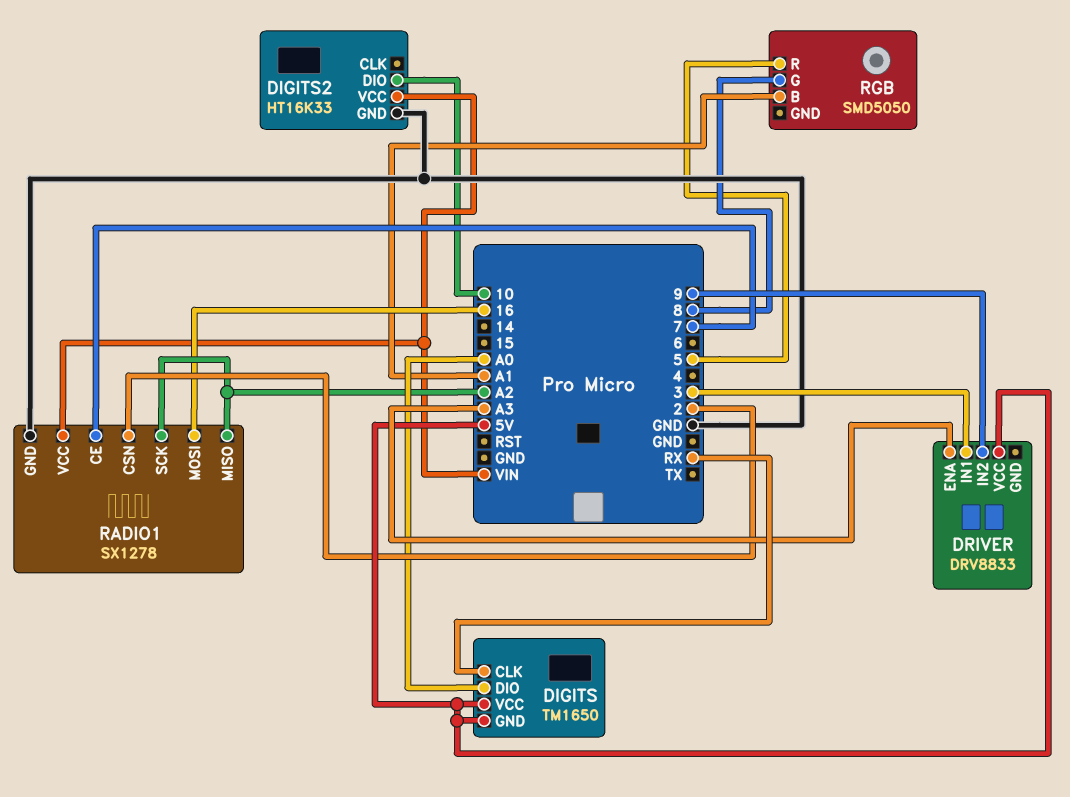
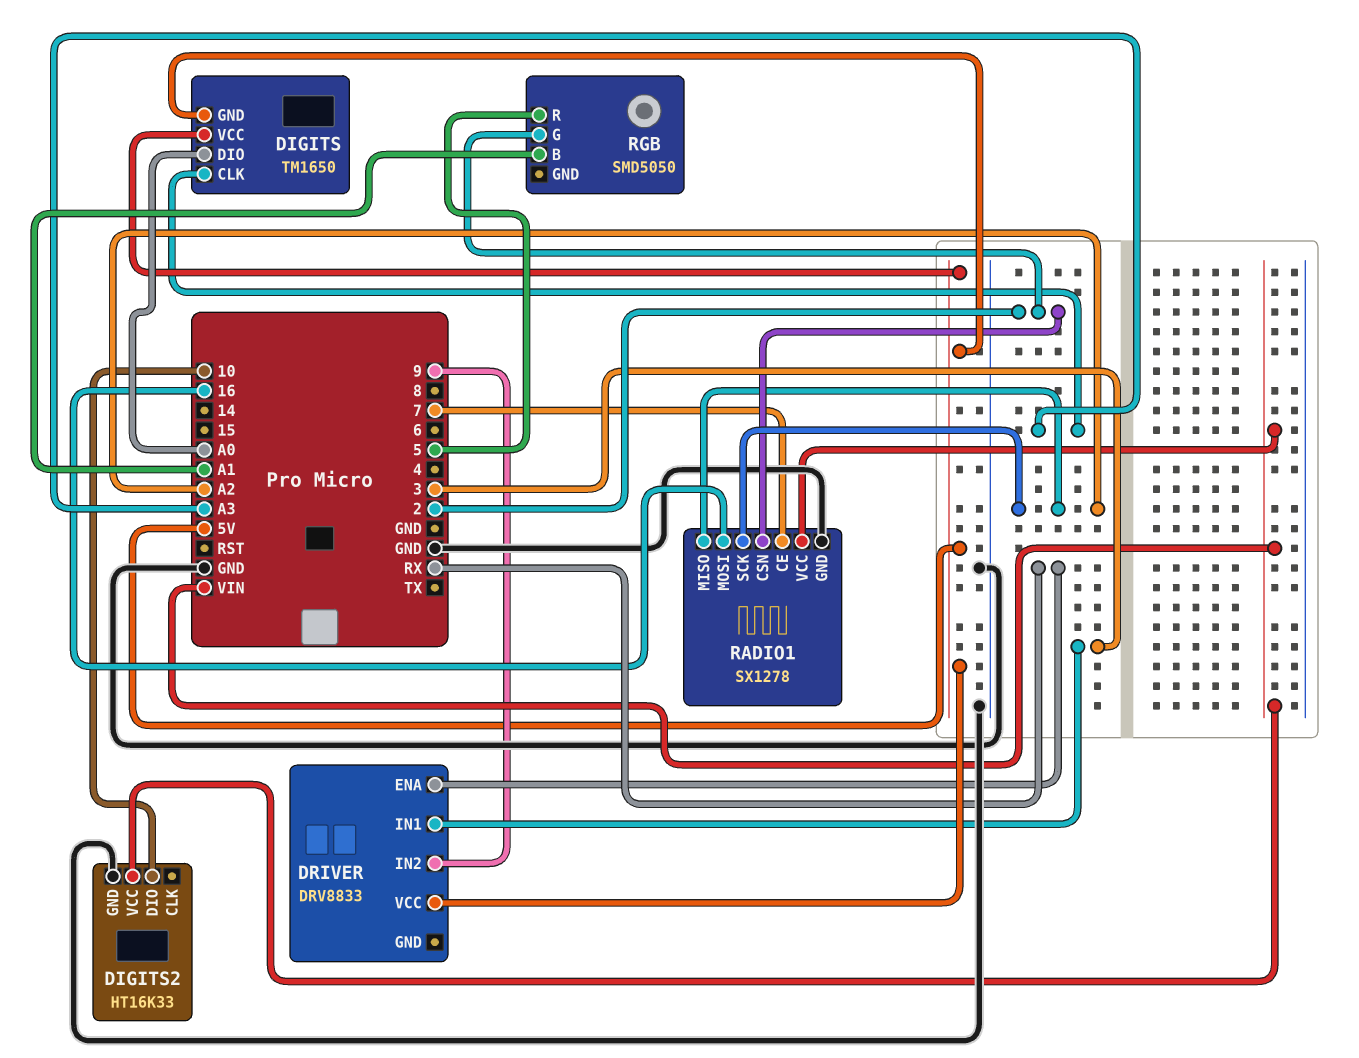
DIGITS pin CLK: RX -> A3
DRIVER pin ENA: A3 -> RX
RGB pin G: 8 -> 2

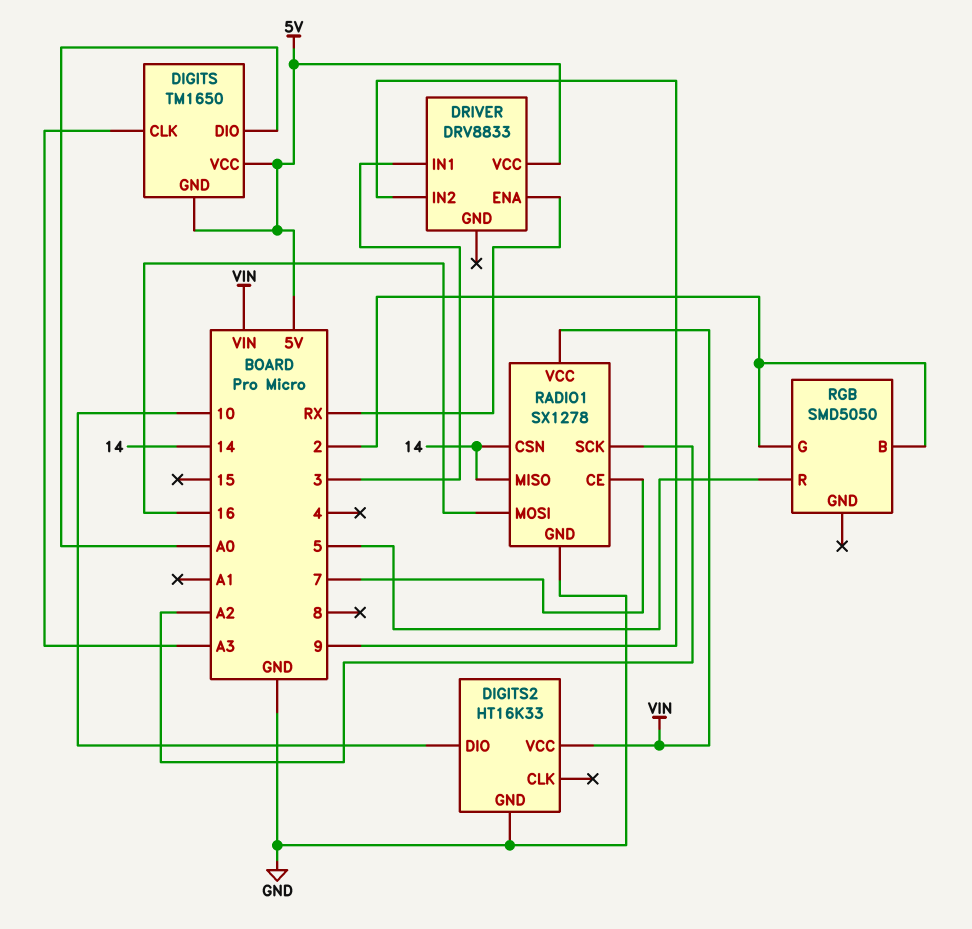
RADIO1 pin CSN: 2 -> 14
RADIO1 pin MISO: A2 -> 14
RGB pin B: A1 -> 2

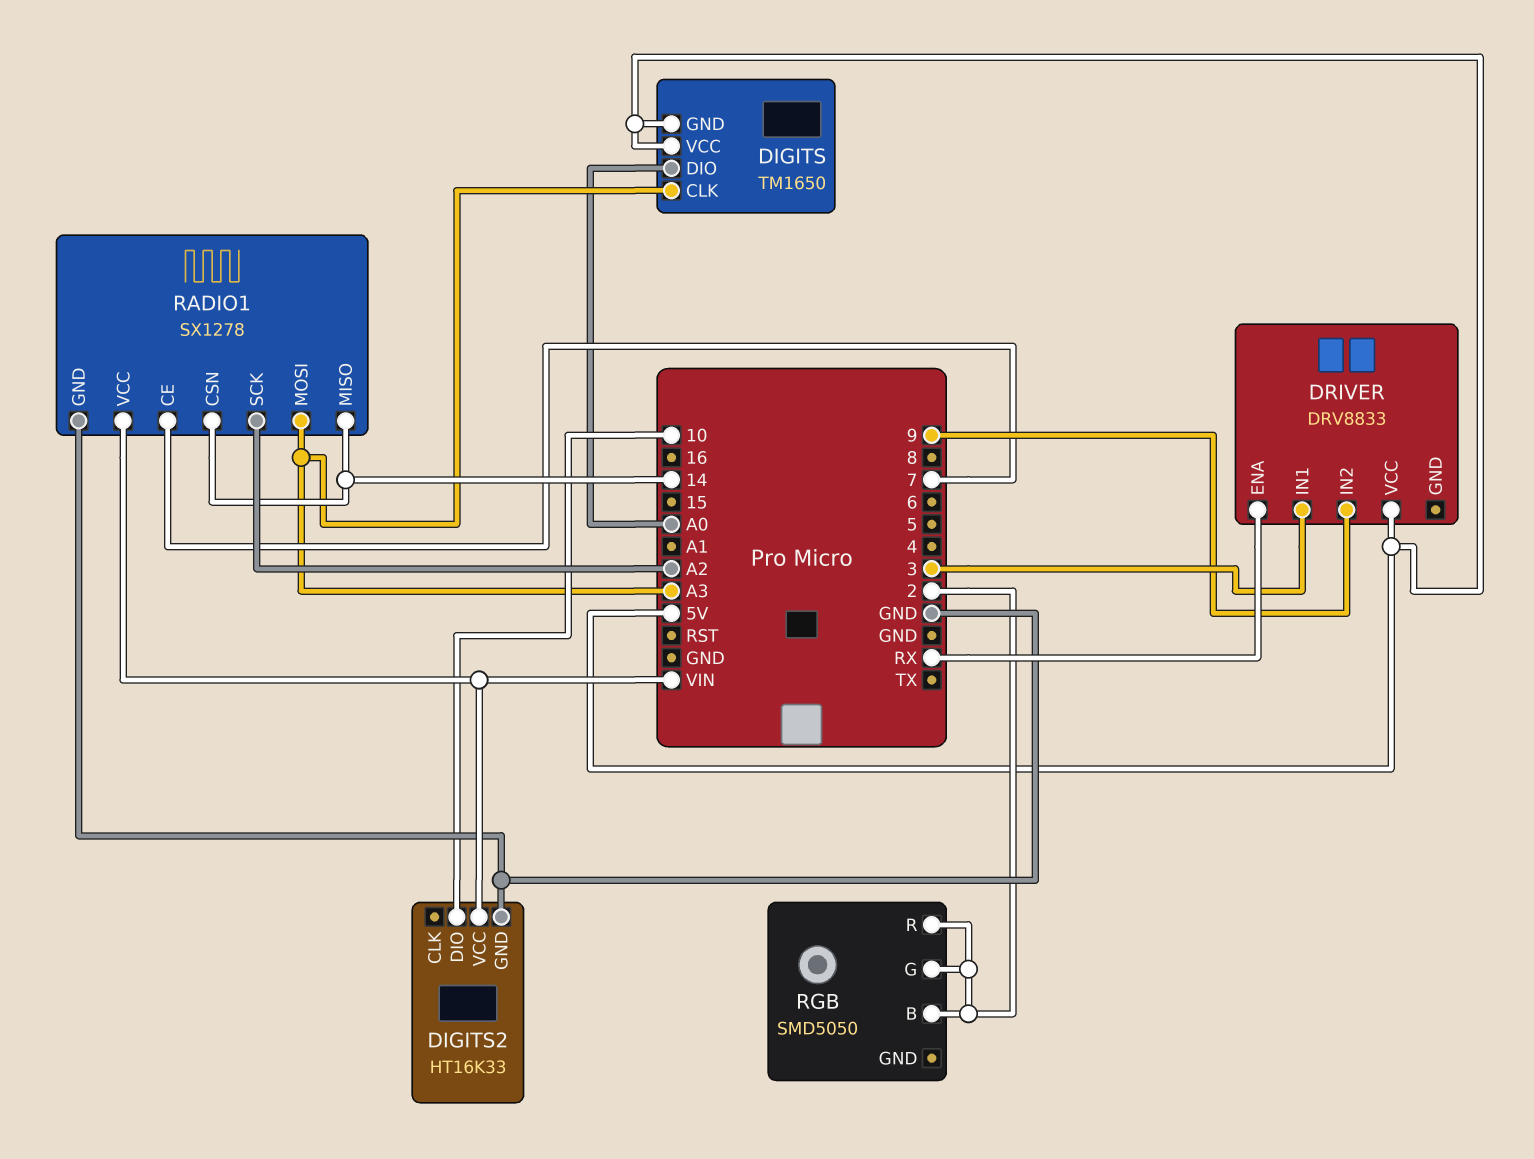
RADIO1 pin MOSI: 16 -> A3
RGB pin R: 5 -> 2

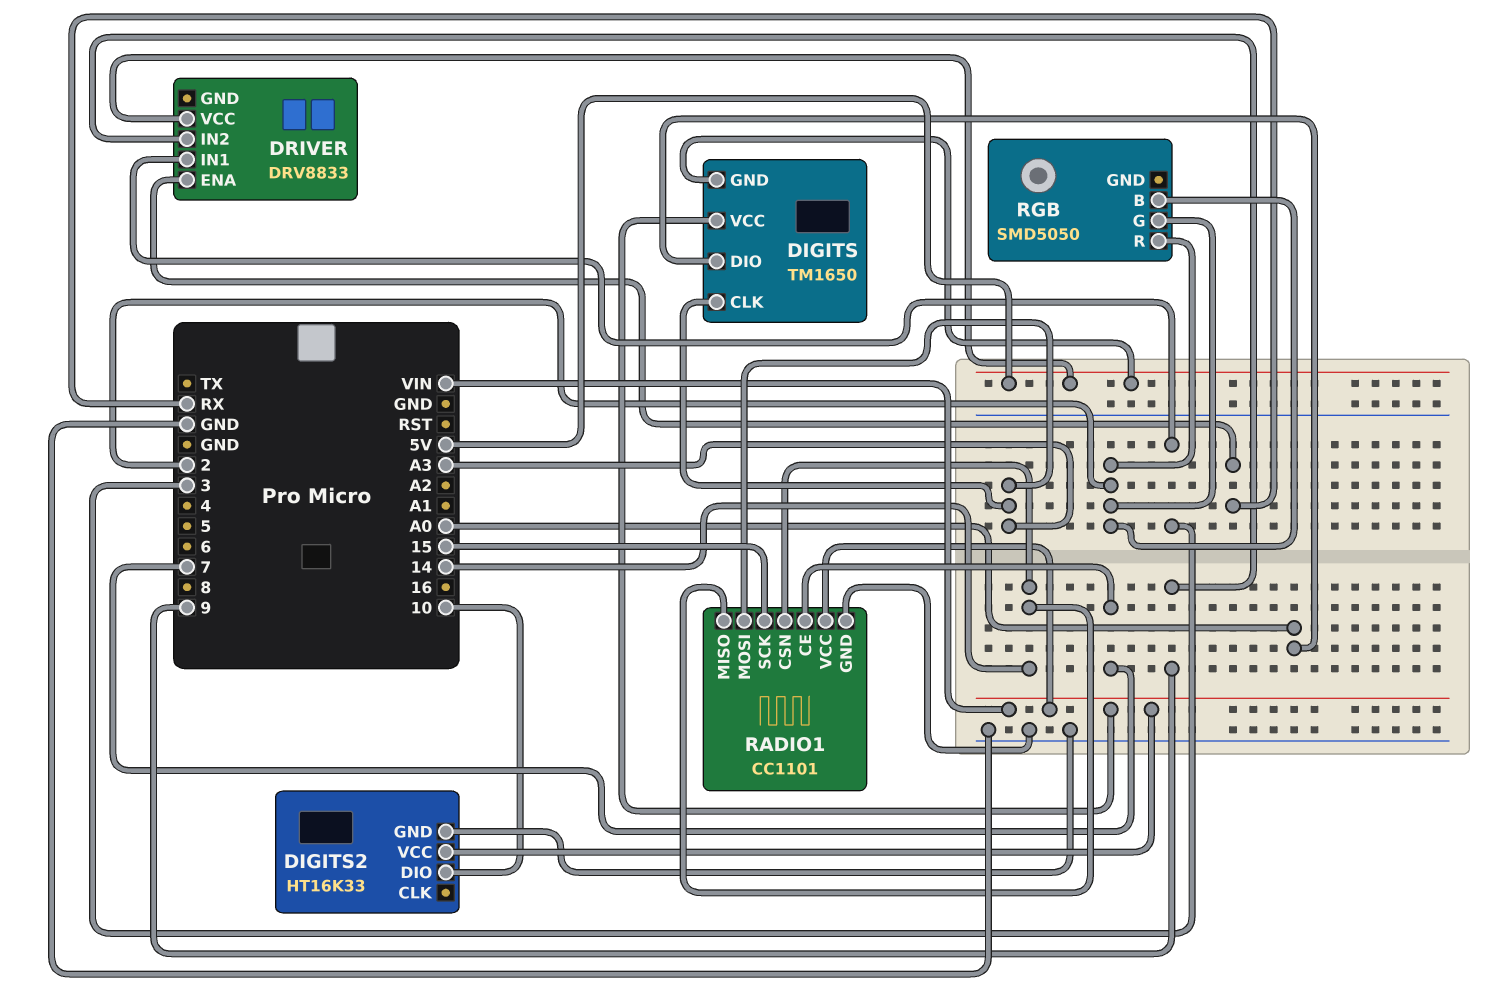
DIGITS pin VCC: 5V -> VIN
RADIO1: SX1278 -> CC1101
RADIO1 pin SCK: A2 -> 15

